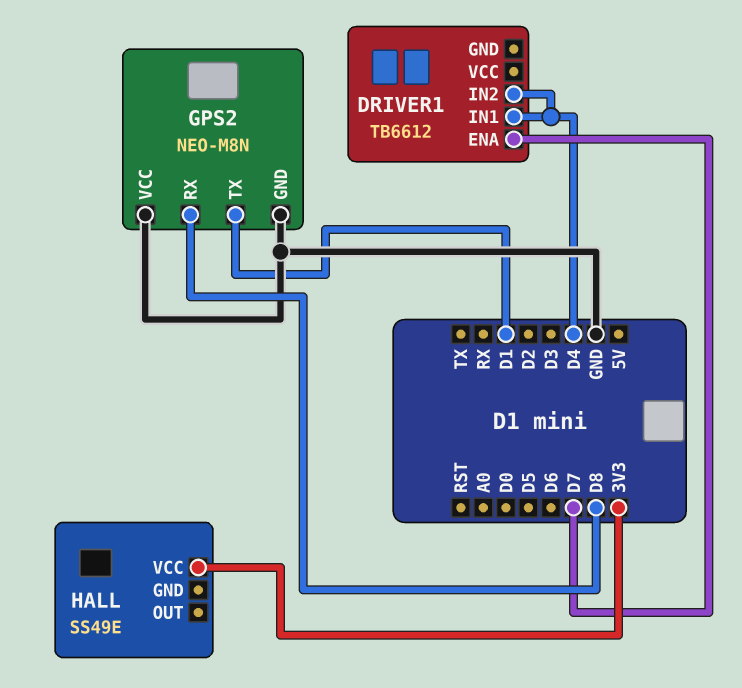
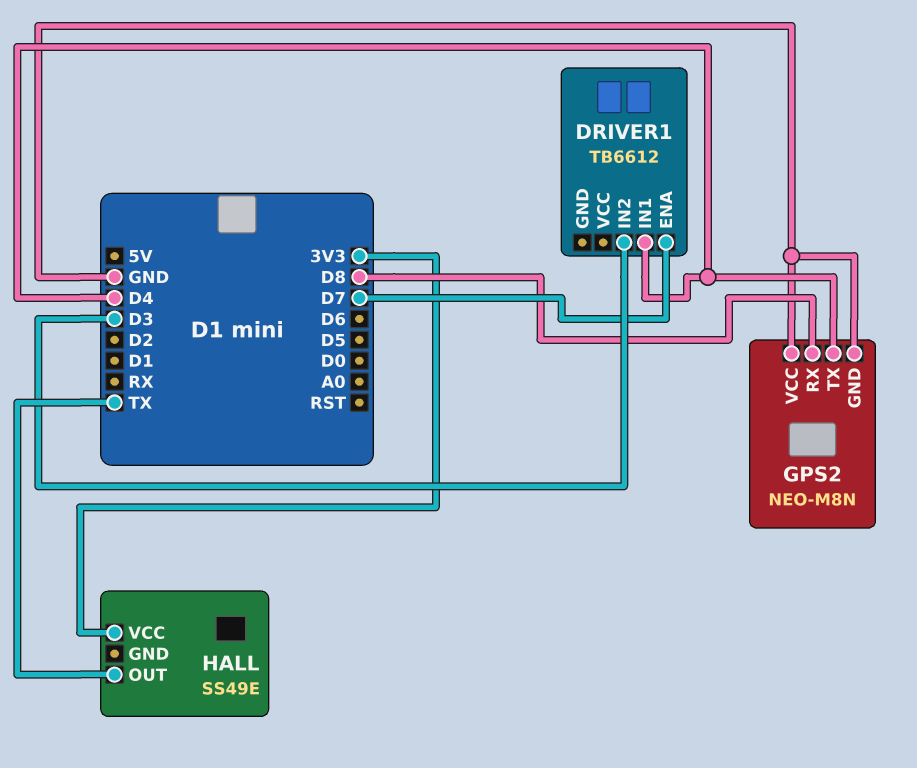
DRIVER1 pin IN2: D4 -> D3
GPS2 pin TX: D1 -> D4
HALL pin OUT: none -> TX

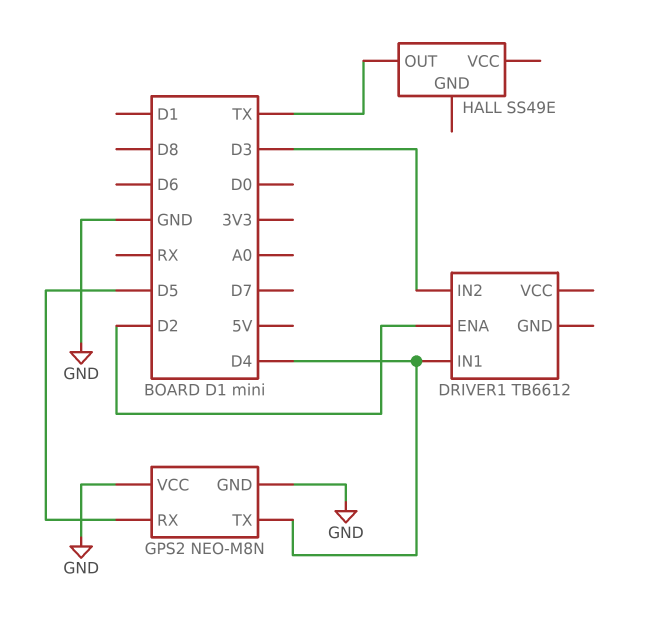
DRIVER1 pin ENA: D7 -> D2
GPS2 pin RX: D8 -> D5
HALL pin VCC: 3V3 -> none

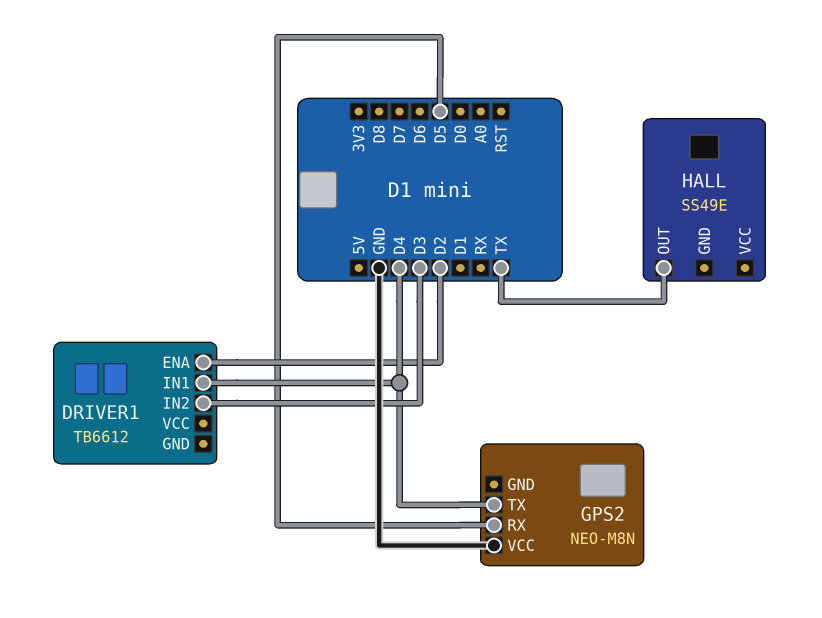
GPS2 pin GND: GND -> none

